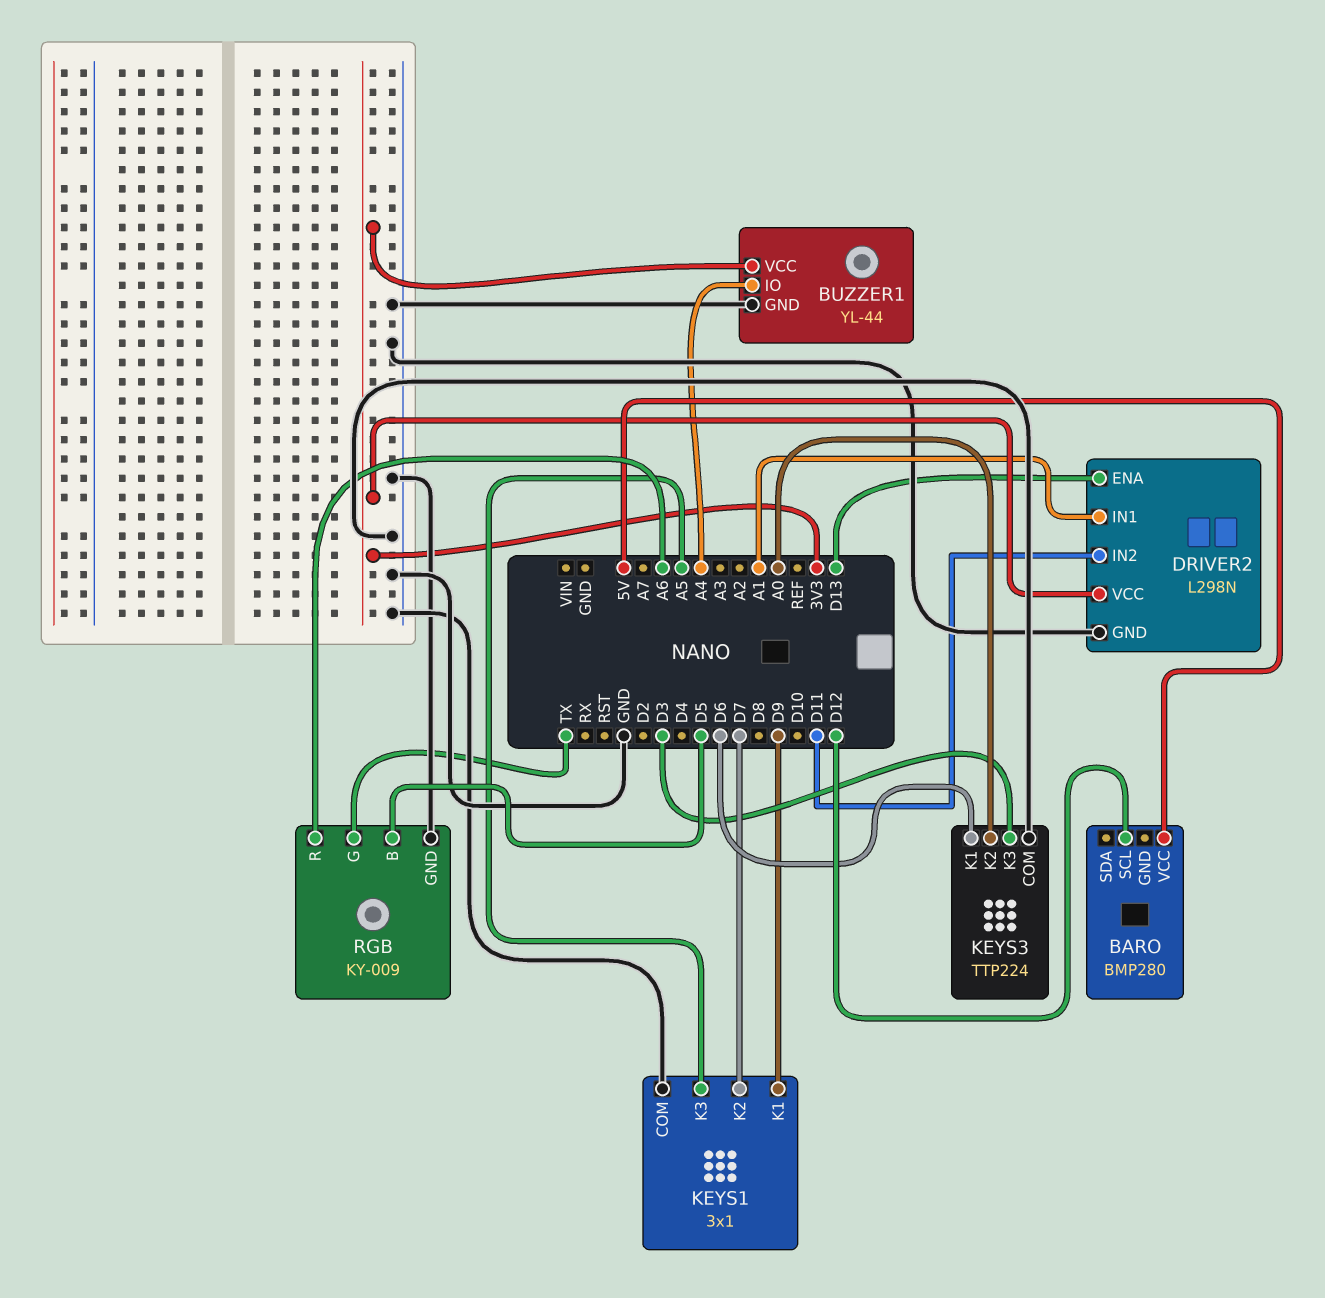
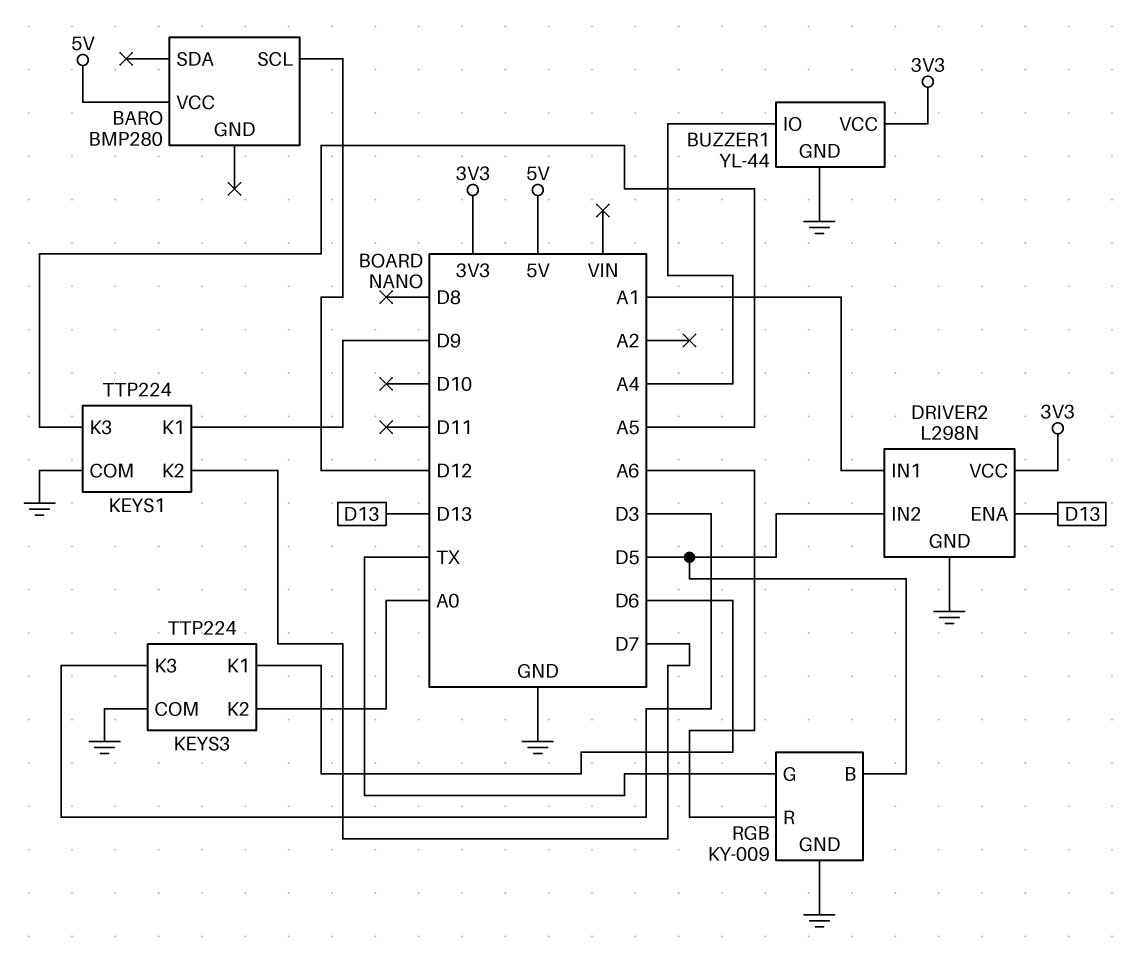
DRIVER2 pin IN2: D11 -> D5
KEYS1: 3x1 -> TTP224

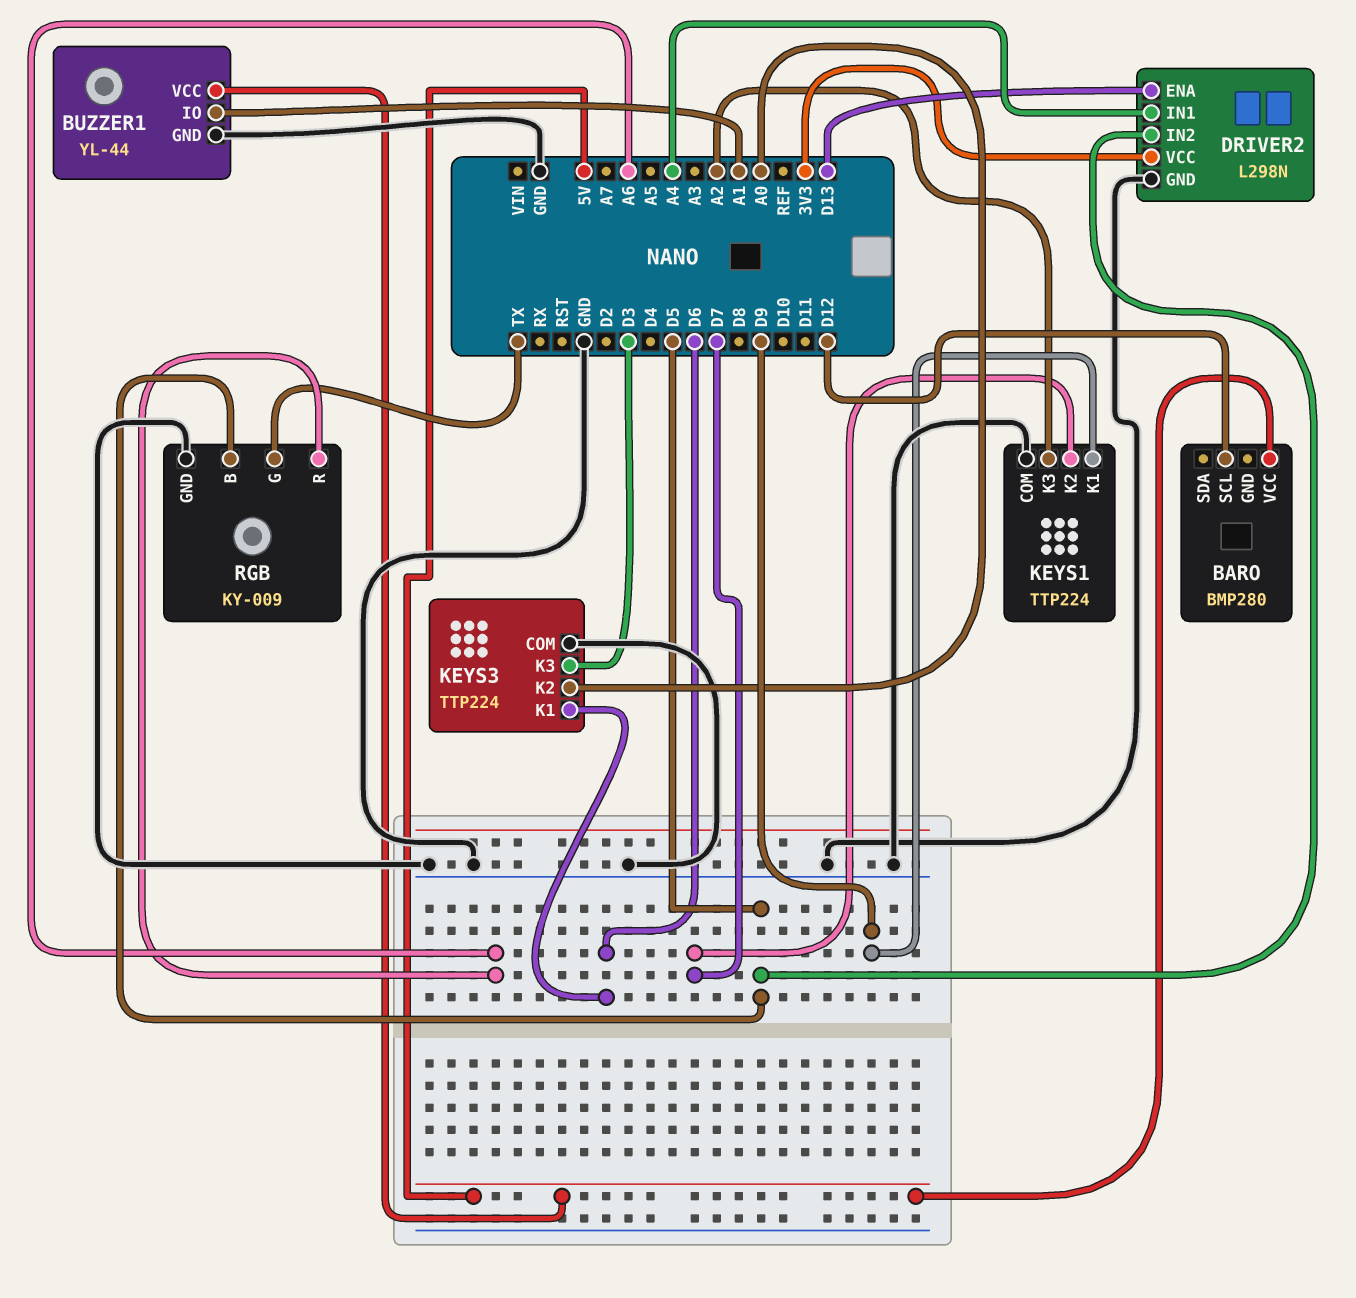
BUZZER1 pin IO: A4 -> A1
BUZZER1 pin VCC: 3V3 -> 5V
DRIVER2 pin IN1: A1 -> A4
KEYS1 pin K3: A5 -> A2

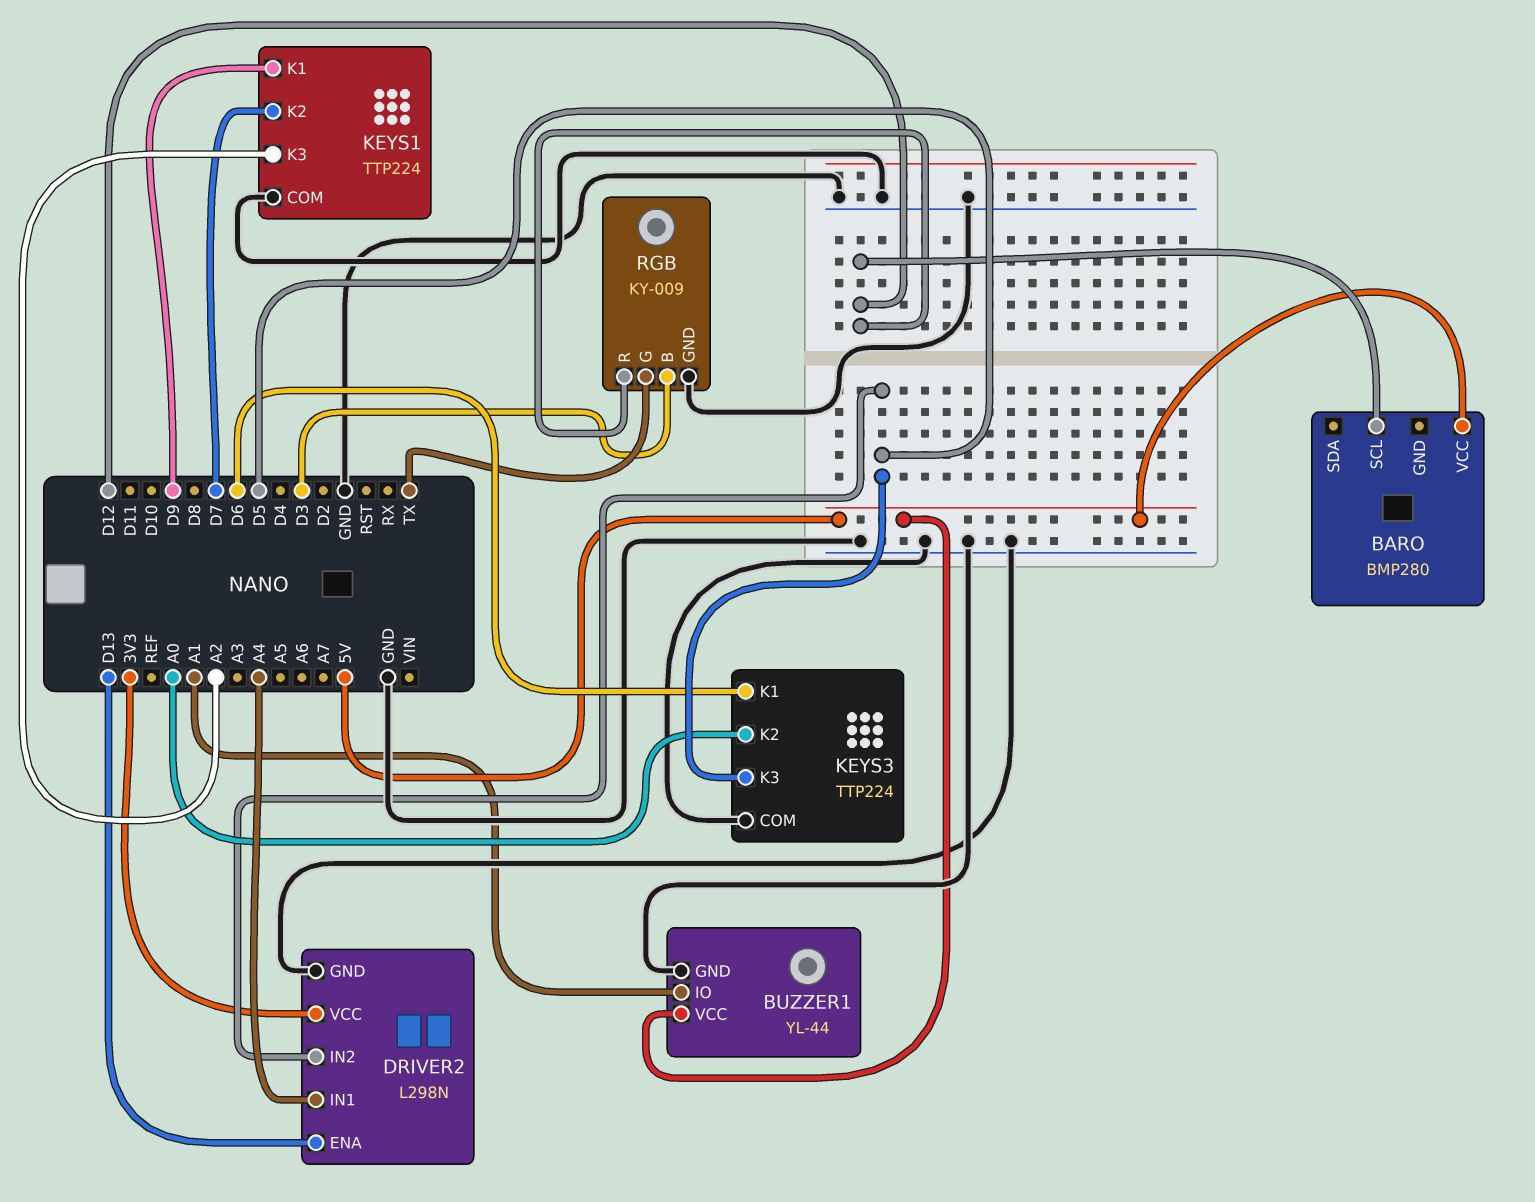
KEYS3 pin K3: D3 -> D5
RGB pin B: D5 -> D3
RGB pin R: A6 -> D12

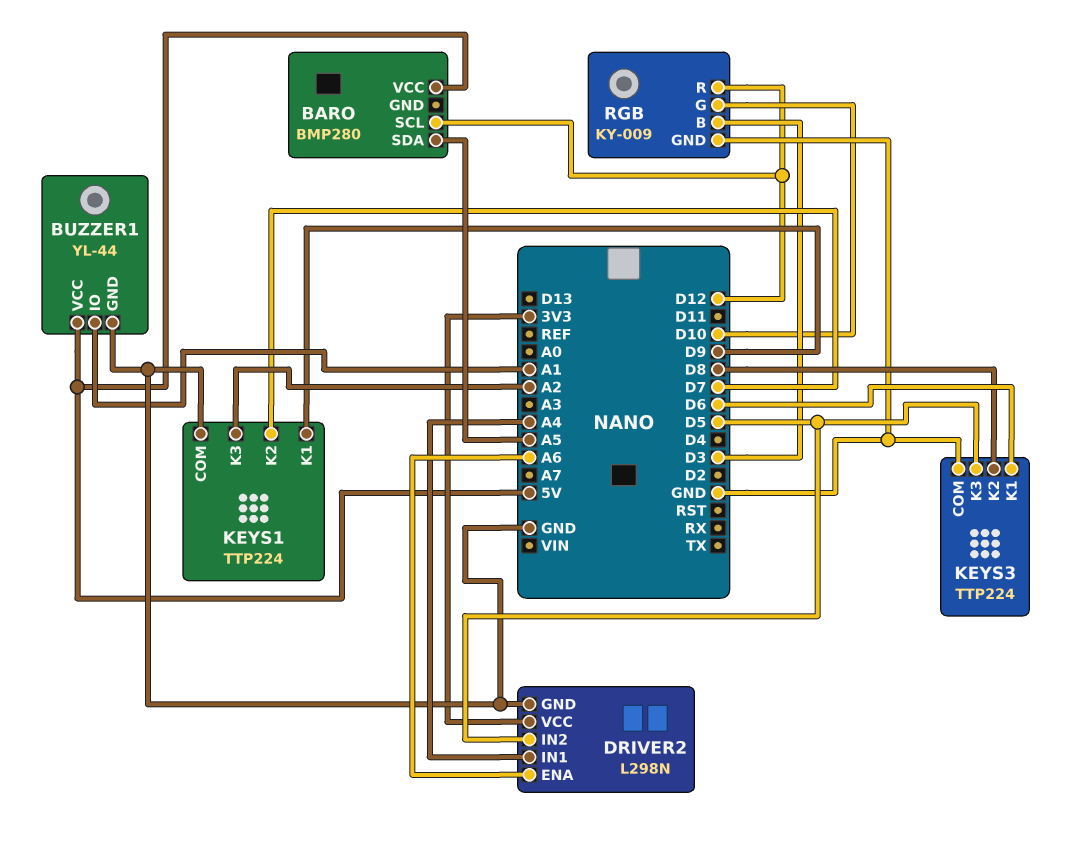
BARO pin SDA: none -> A5
DRIVER2 pin ENA: D13 -> A6
KEYS3 pin K2: A0 -> D8
RGB pin G: TX -> D10

